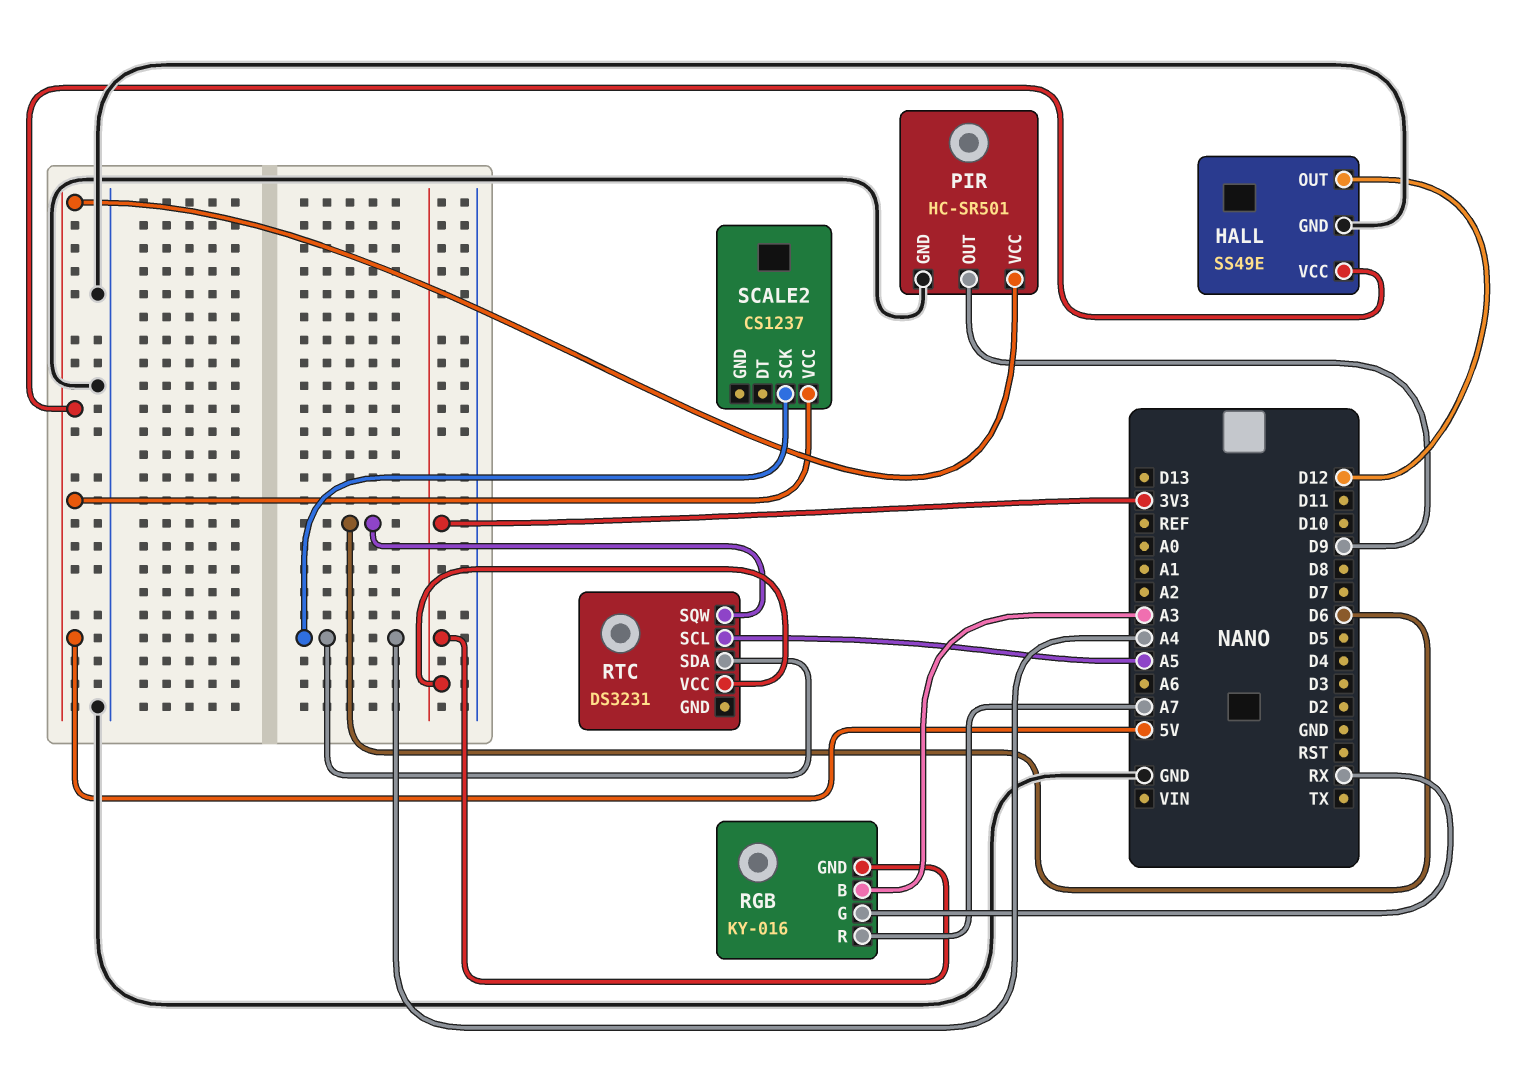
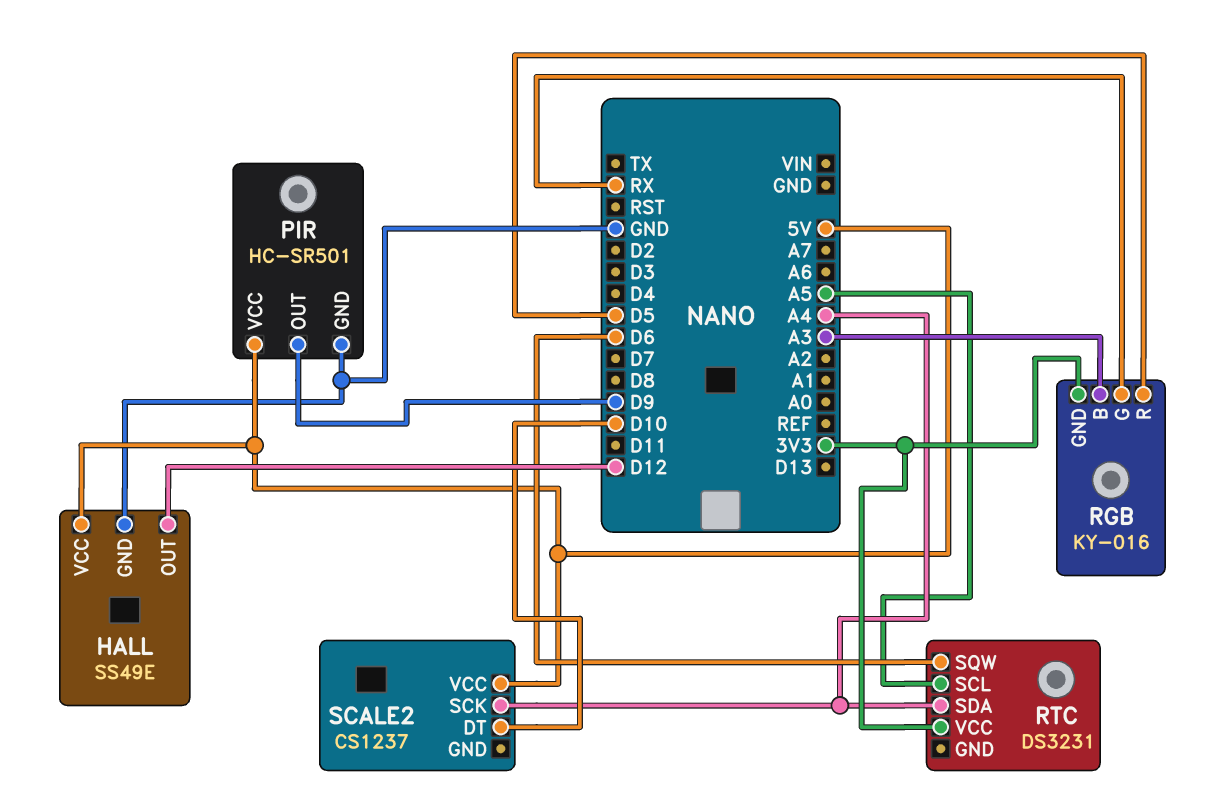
RGB pin R: A7 -> D5
SCALE2 pin DT: none -> D10

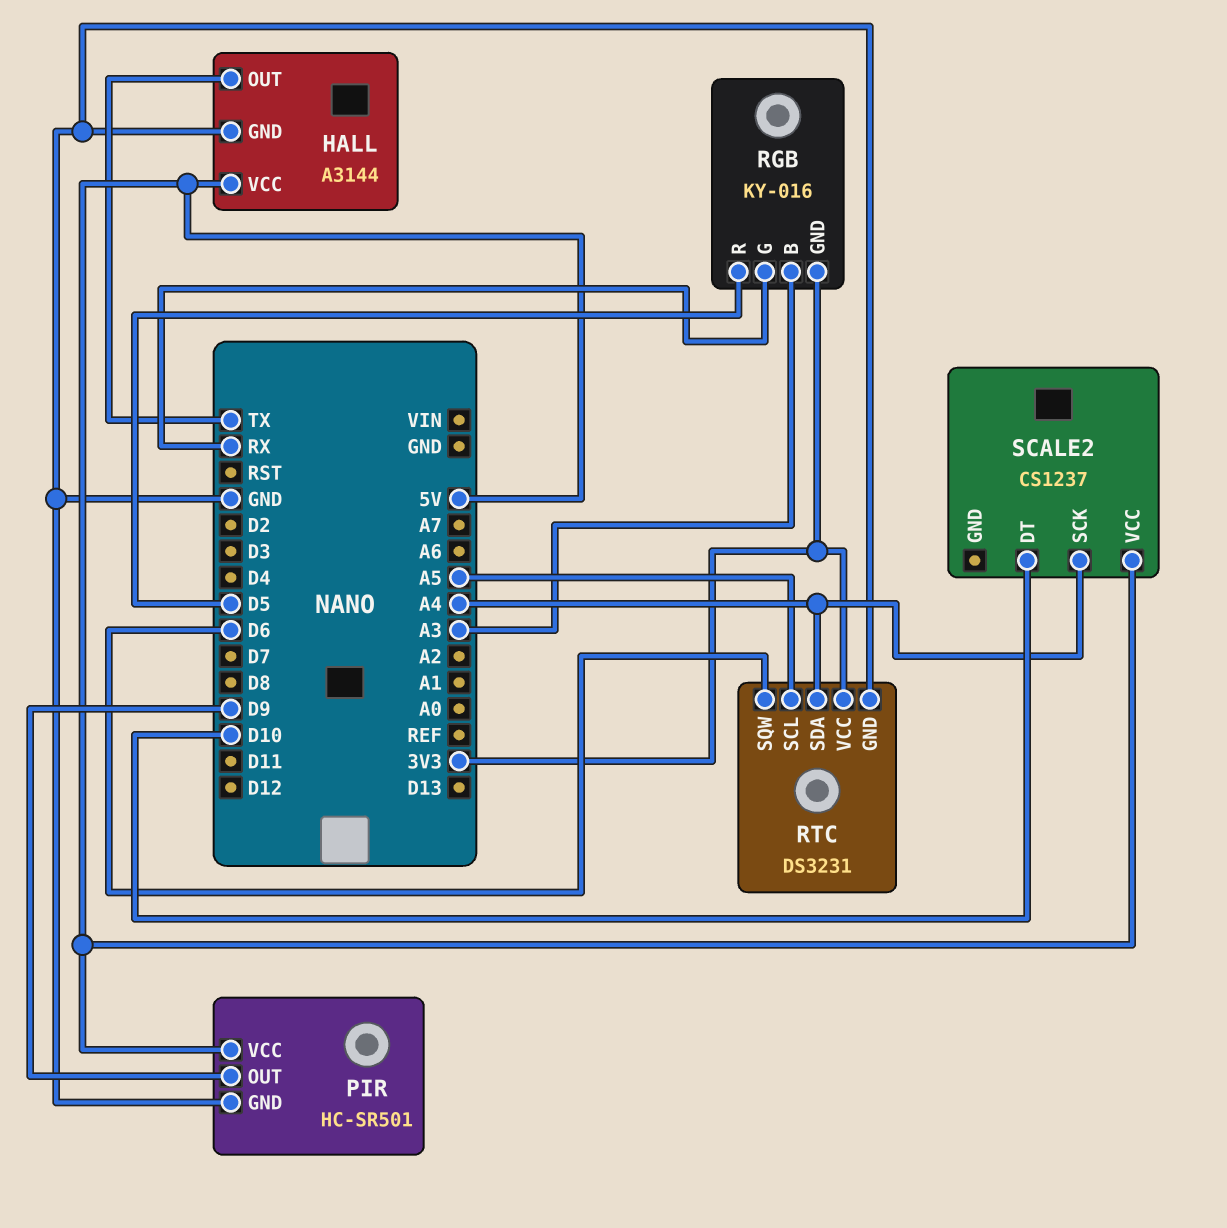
HALL: SS49E -> A3144
HALL pin OUT: D12 -> TX
RTC pin GND: none -> GND

